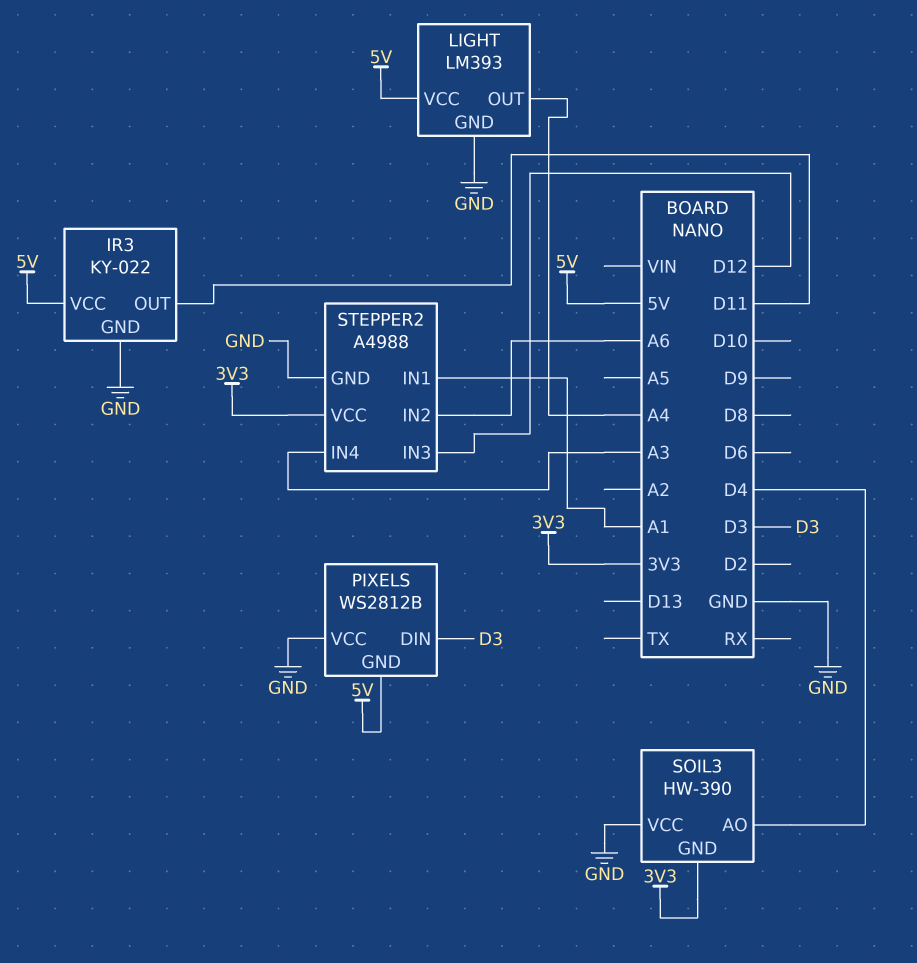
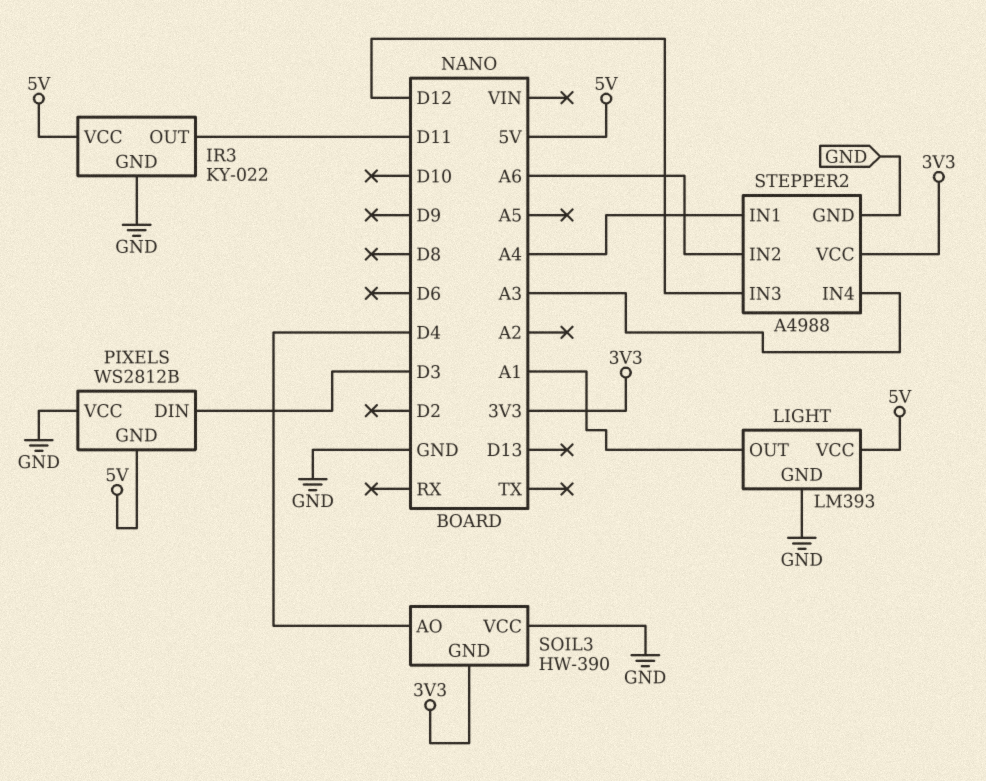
LIGHT pin OUT: A4 -> A1
STEPPER2 pin IN1: A1 -> A4

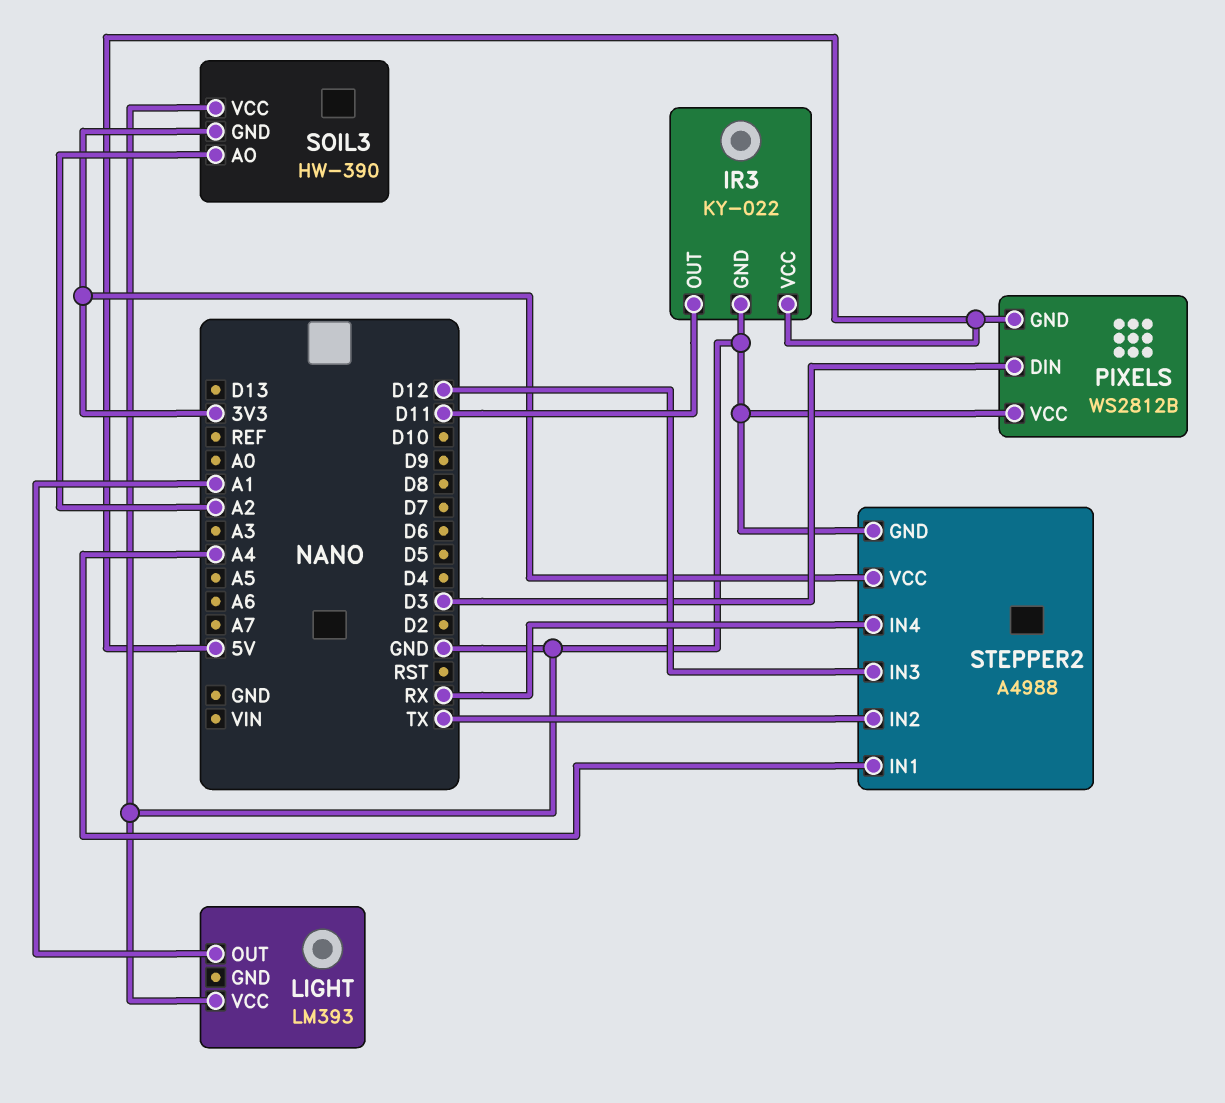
LIGHT pin GND: GND -> none
LIGHT pin VCC: 5V -> GND
SOIL3 pin AO: D4 -> A2
STEPPER2 pin IN2: A6 -> TX
STEPPER2 pin IN4: A3 -> RX

